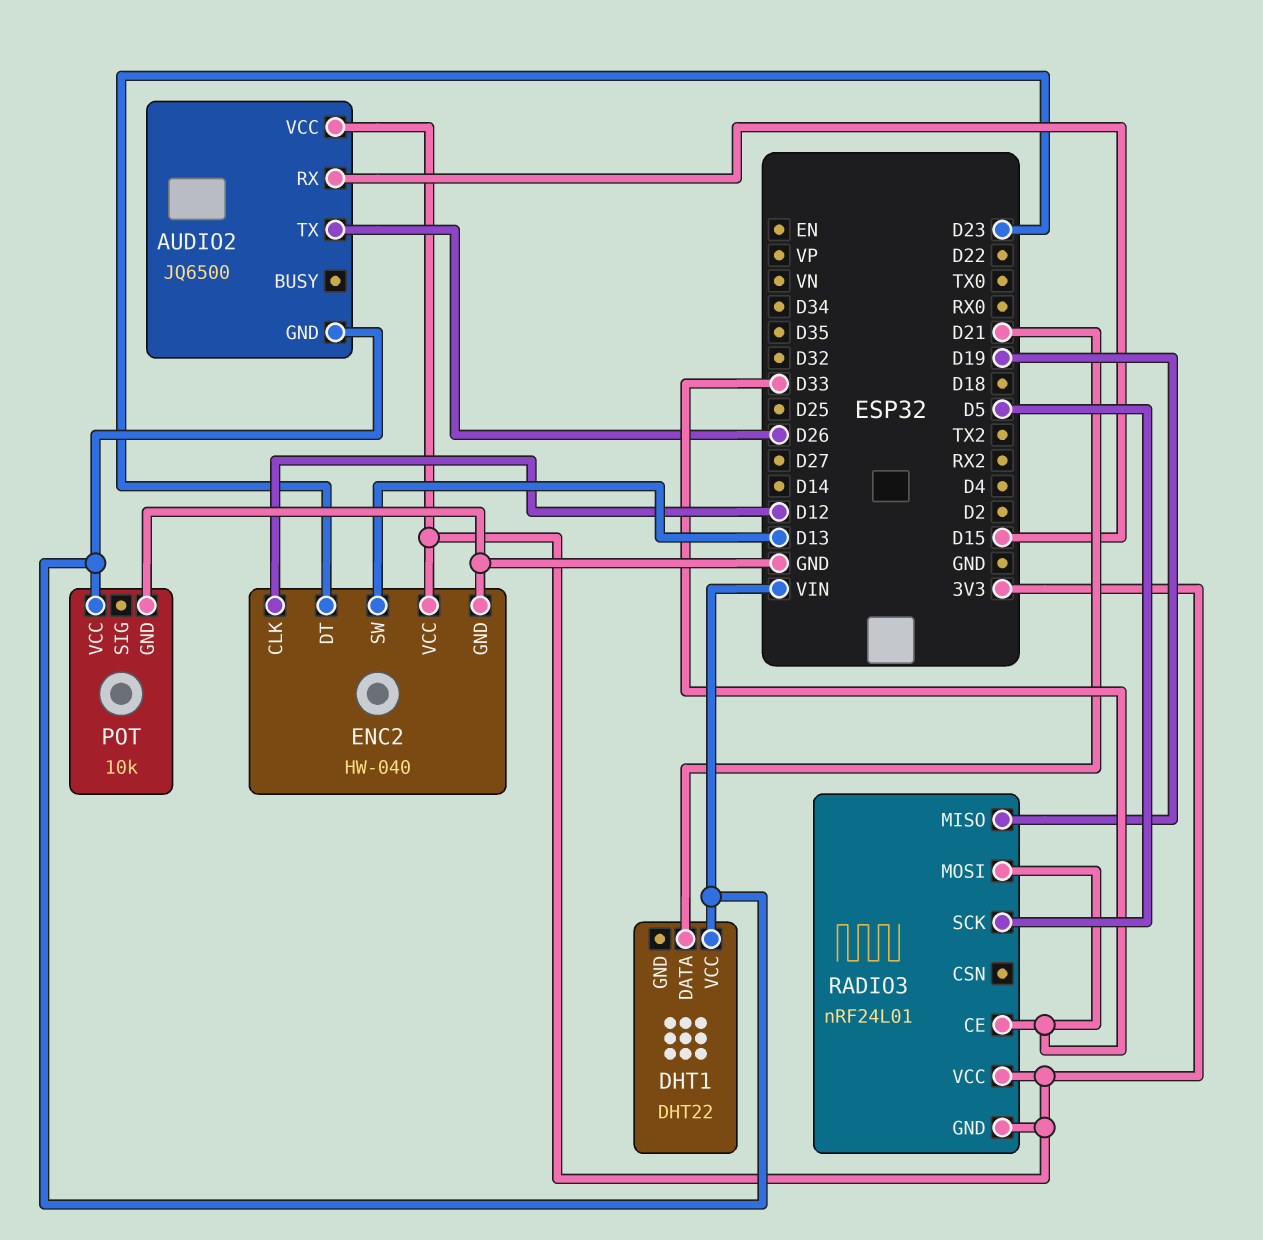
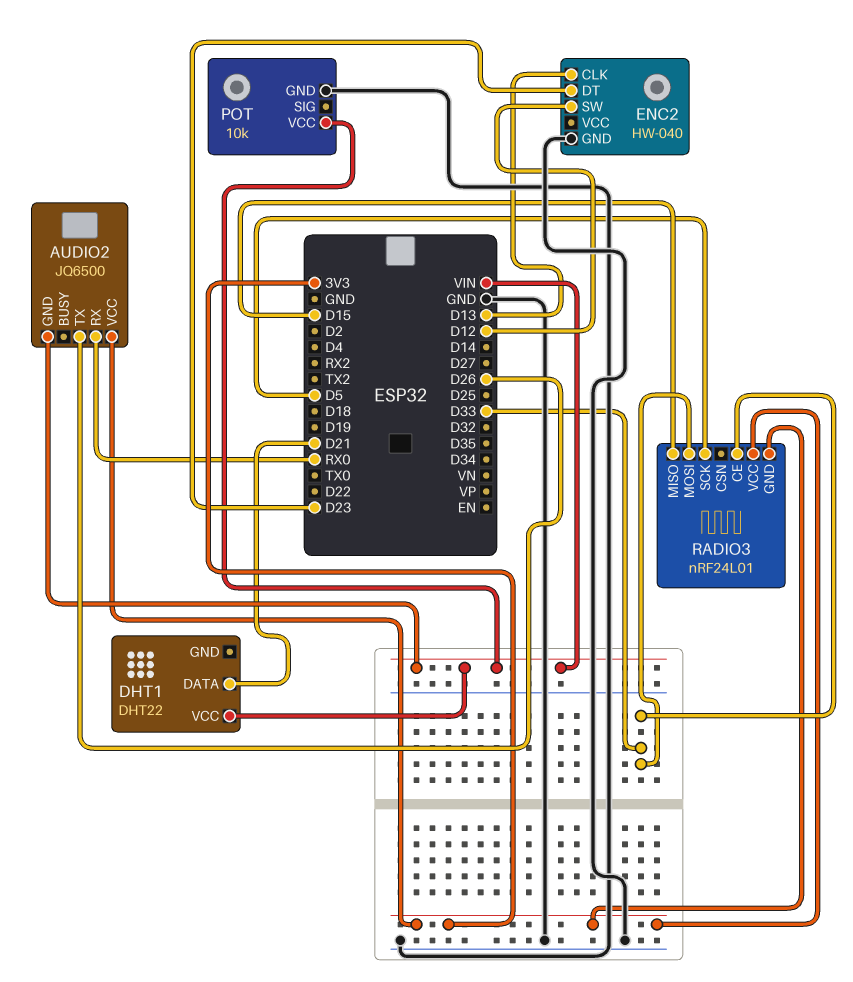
AUDIO2 pin RX: D15 -> RX0
ENC2 pin CLK: D12 -> D13
ENC2 pin SW: D13 -> D12
ENC2 pin VCC: 3V3 -> none
RADIO3 pin MISO: D19 -> D15

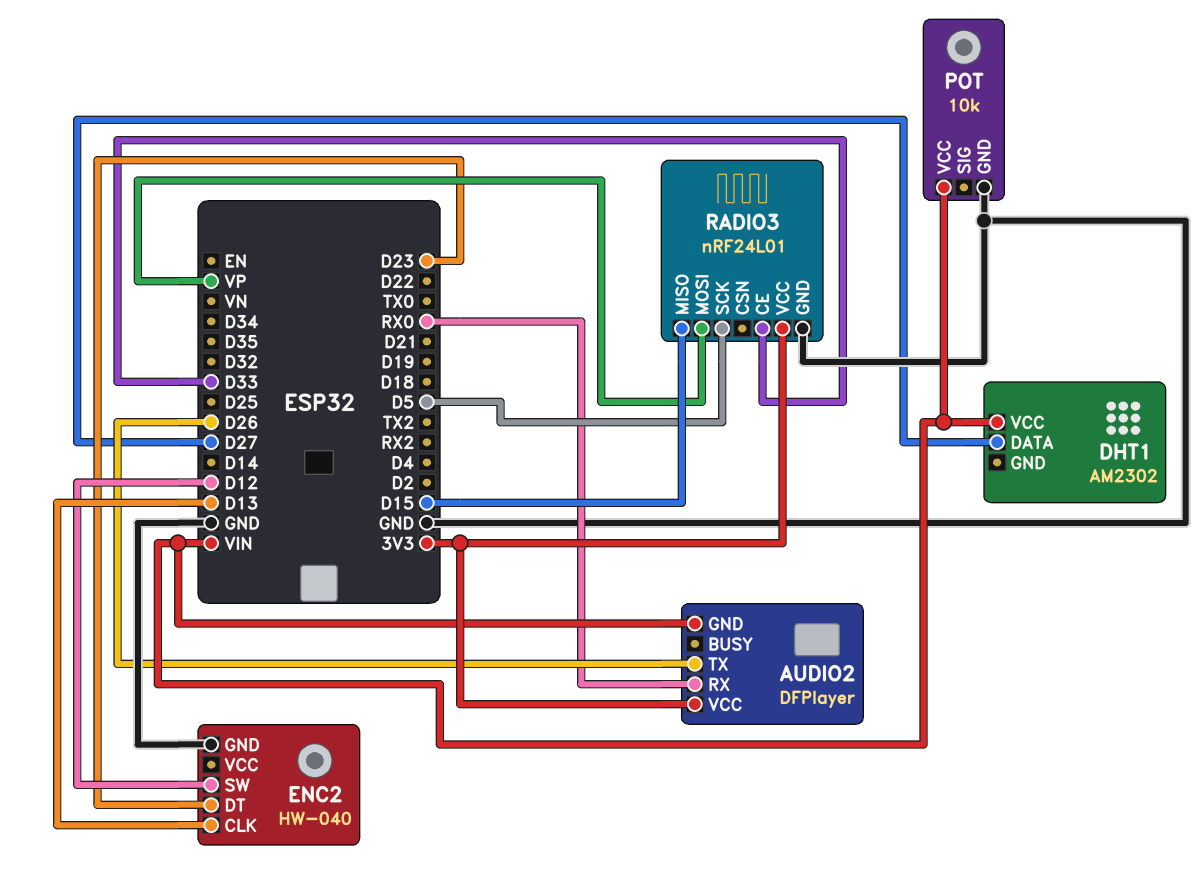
AUDIO2: JQ6500 -> DFPlayer
DHT1: DHT22 -> AM2302
DHT1 pin DATA: D21 -> D27
RADIO3 pin GND: 3V3 -> GND
RADIO3 pin MOSI: D33 -> VP

